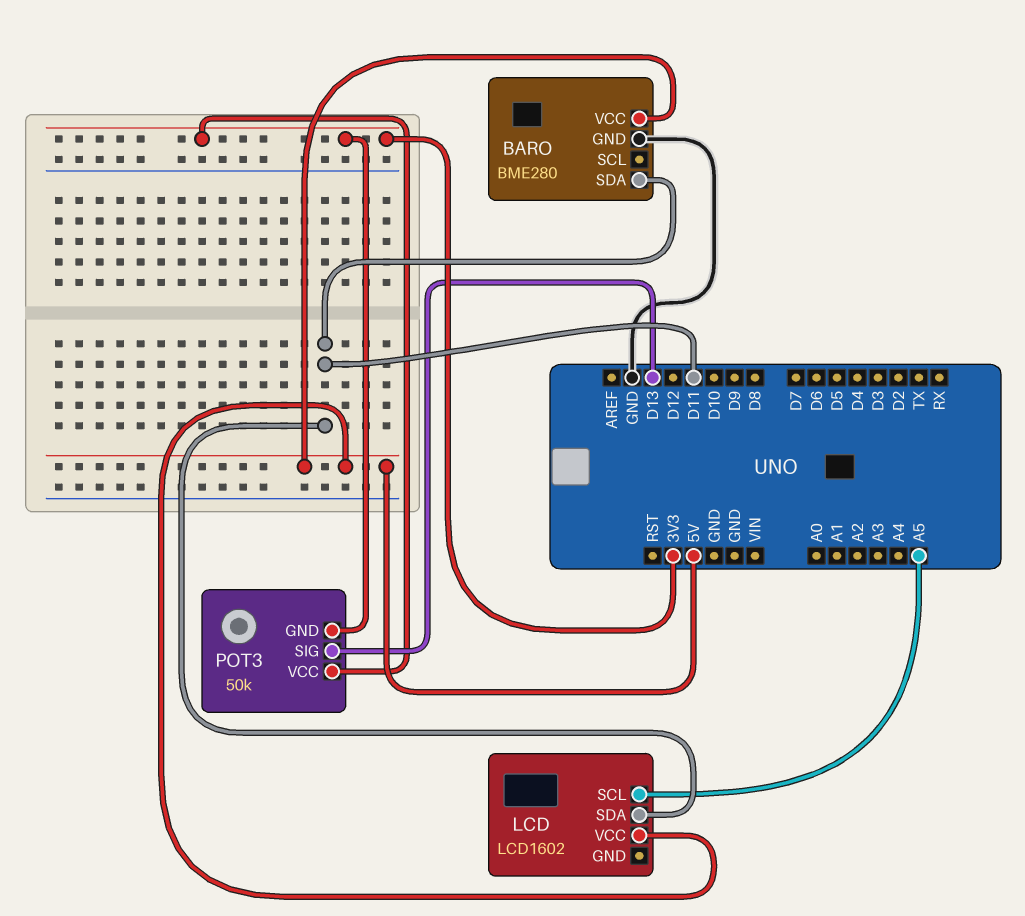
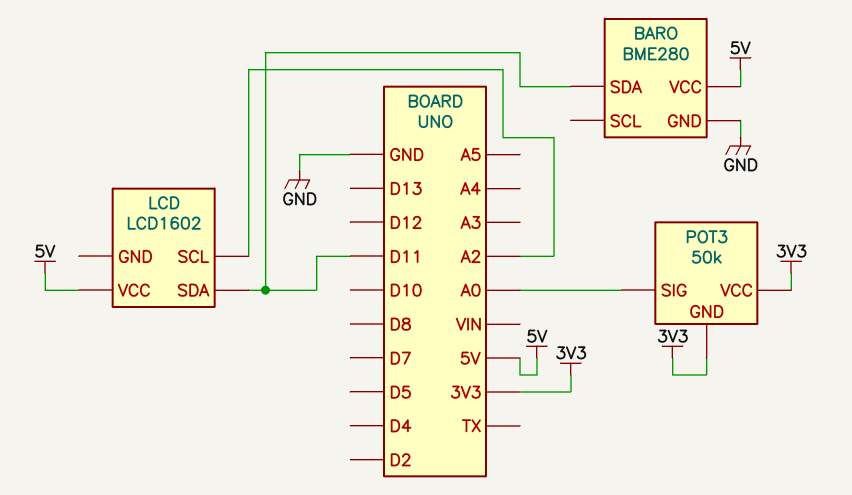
LCD pin SCL: A5 -> A2
POT3 pin SIG: D13 -> A0

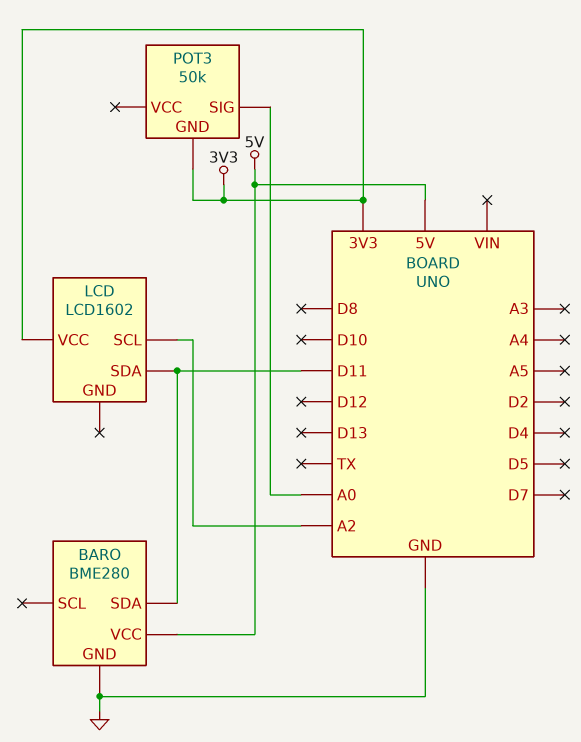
LCD pin VCC: 5V -> 3V3
POT3 pin VCC: 3V3 -> none

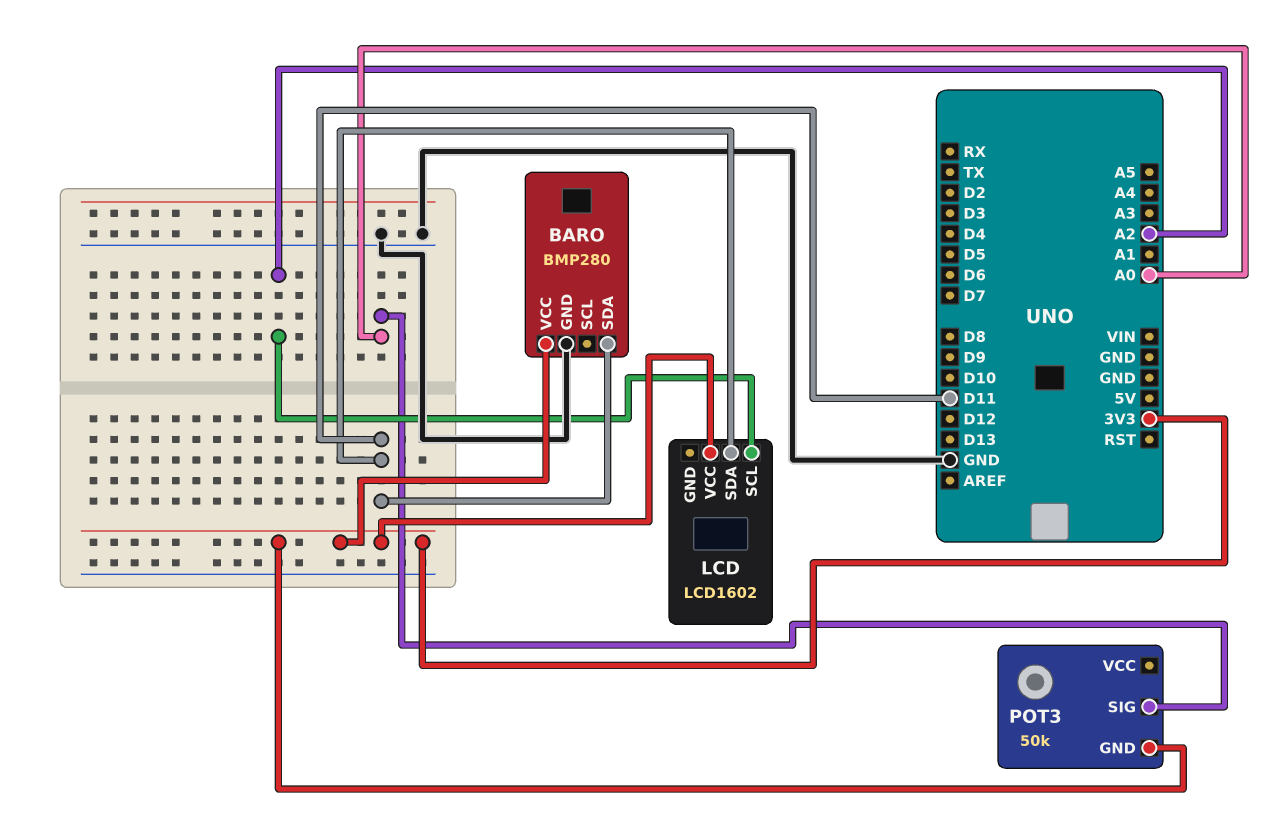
BARO: BME280 -> BMP280
BARO pin VCC: 5V -> 3V3

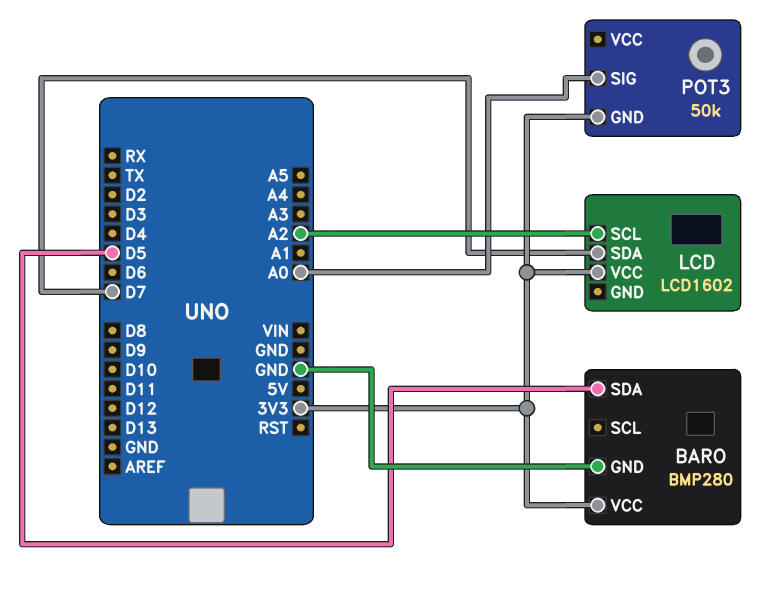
BARO pin SDA: D11 -> D5
LCD pin SDA: D11 -> D7

